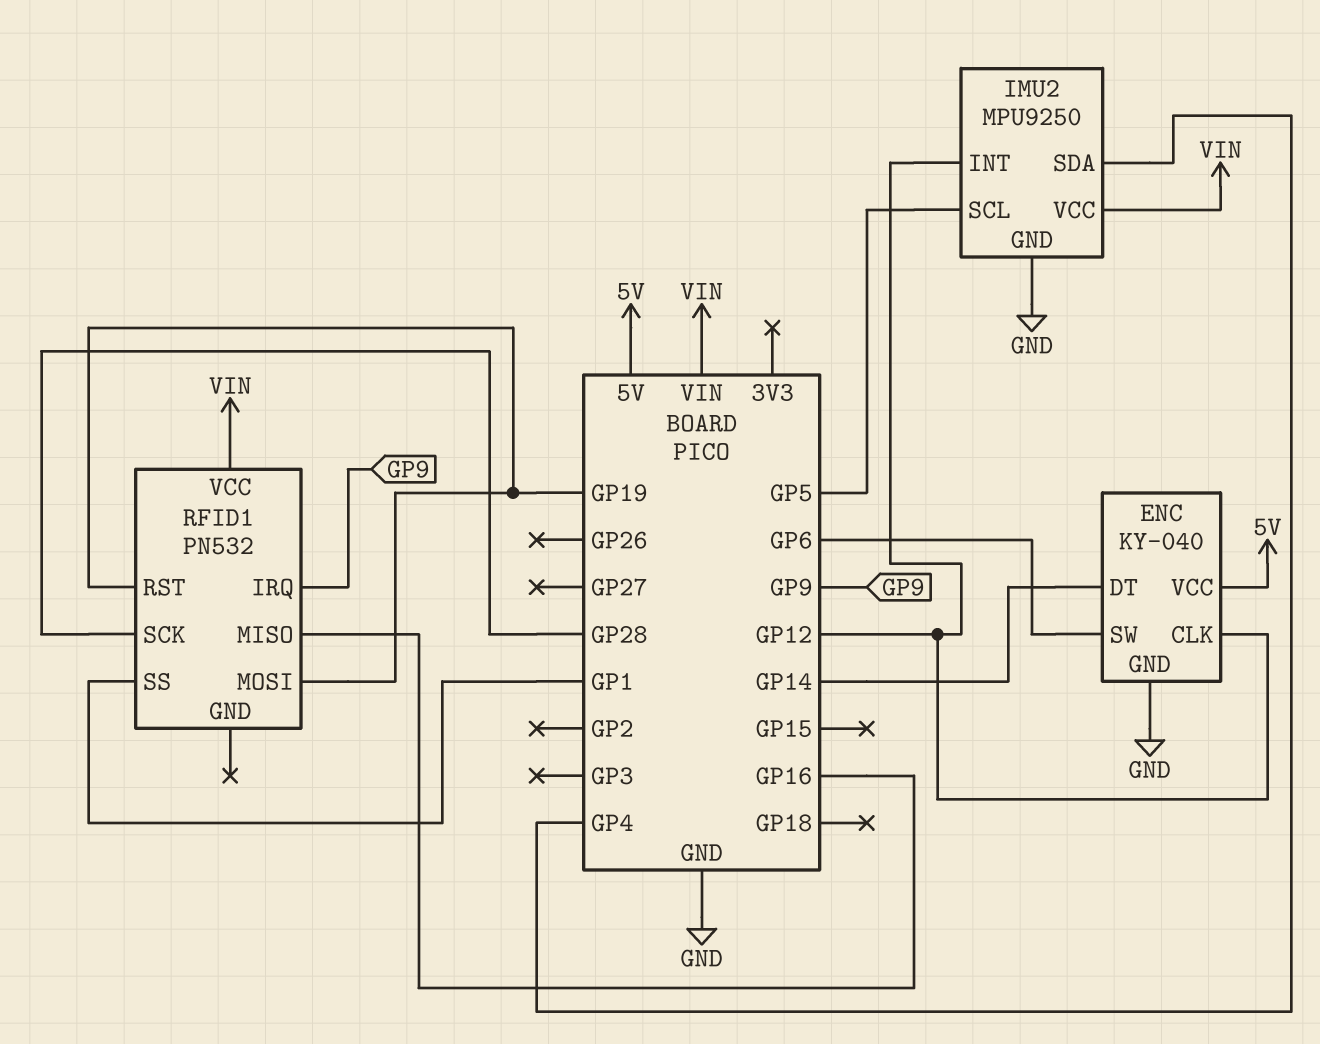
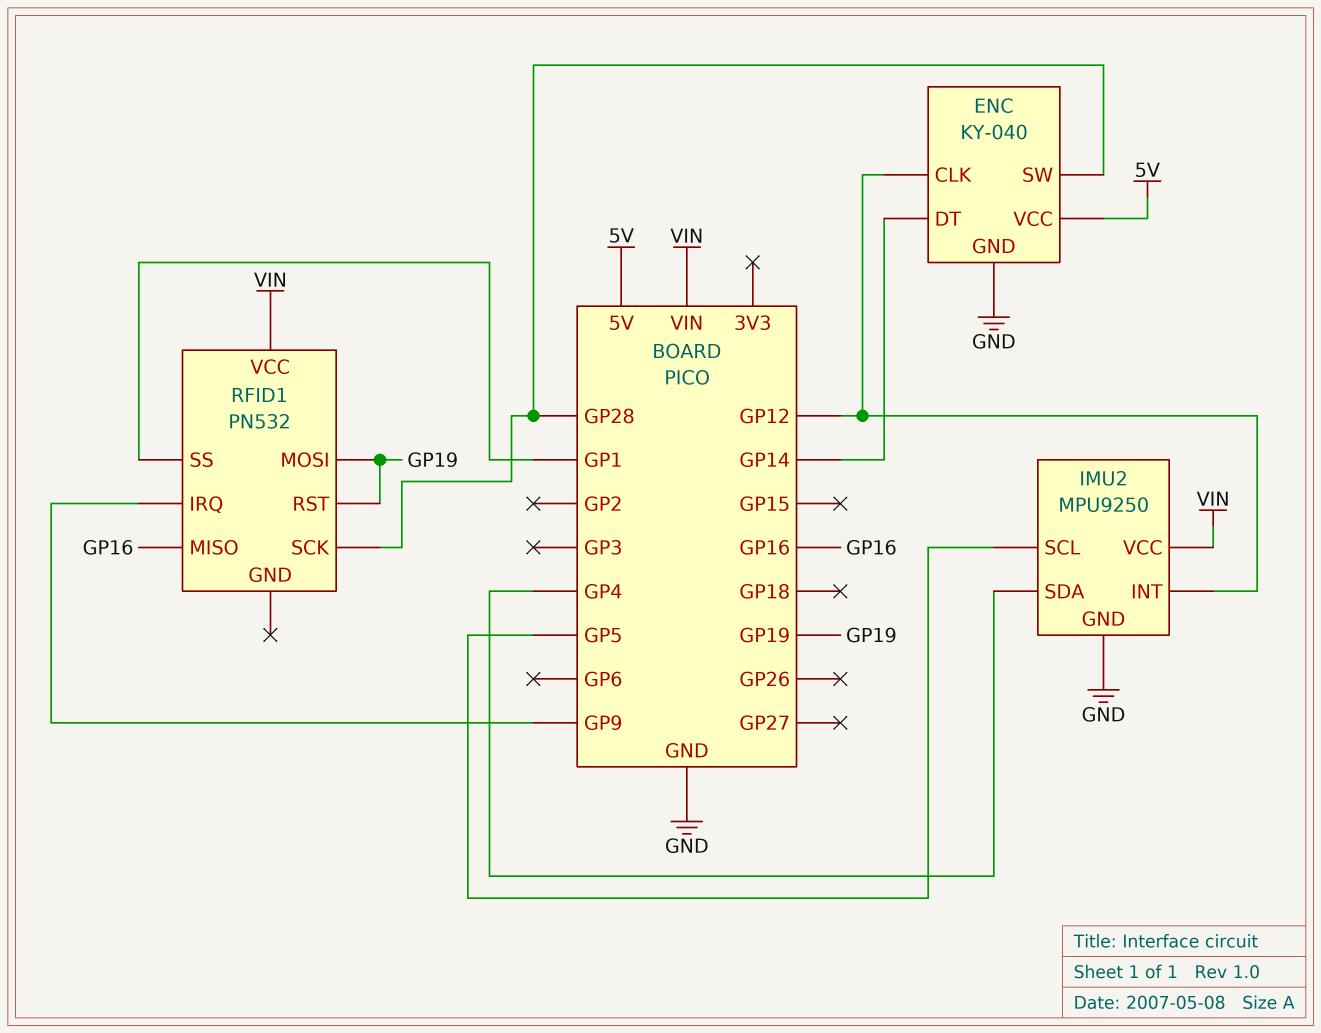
ENC pin SW: GP6 -> GP28

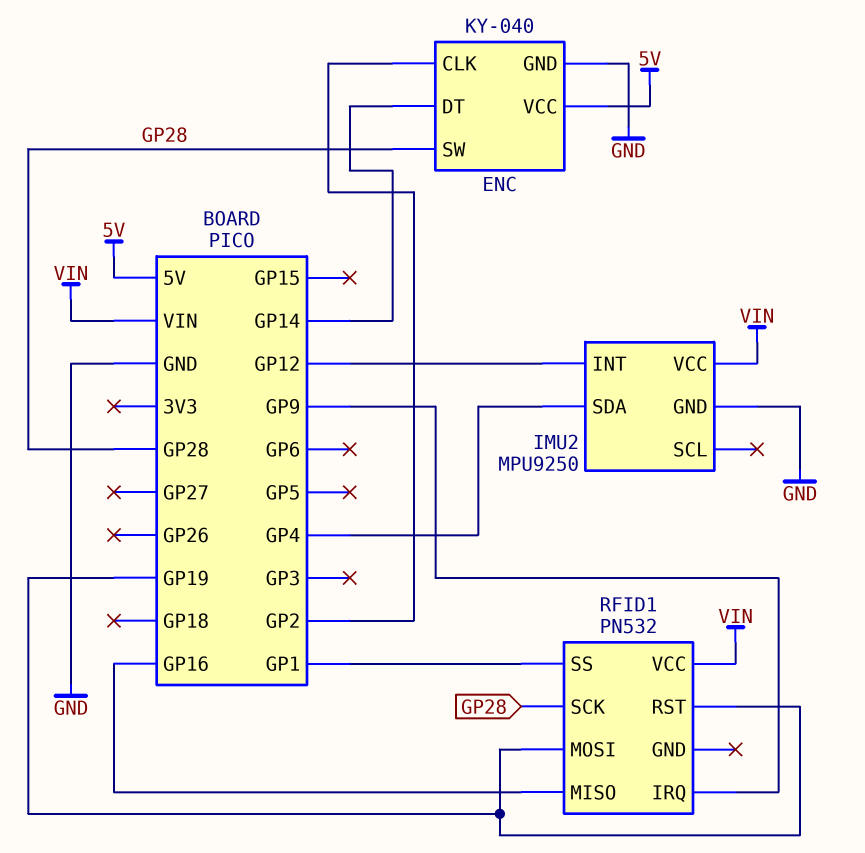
ENC pin CLK: GP12 -> GP2
IMU2 pin SCL: GP5 -> none

